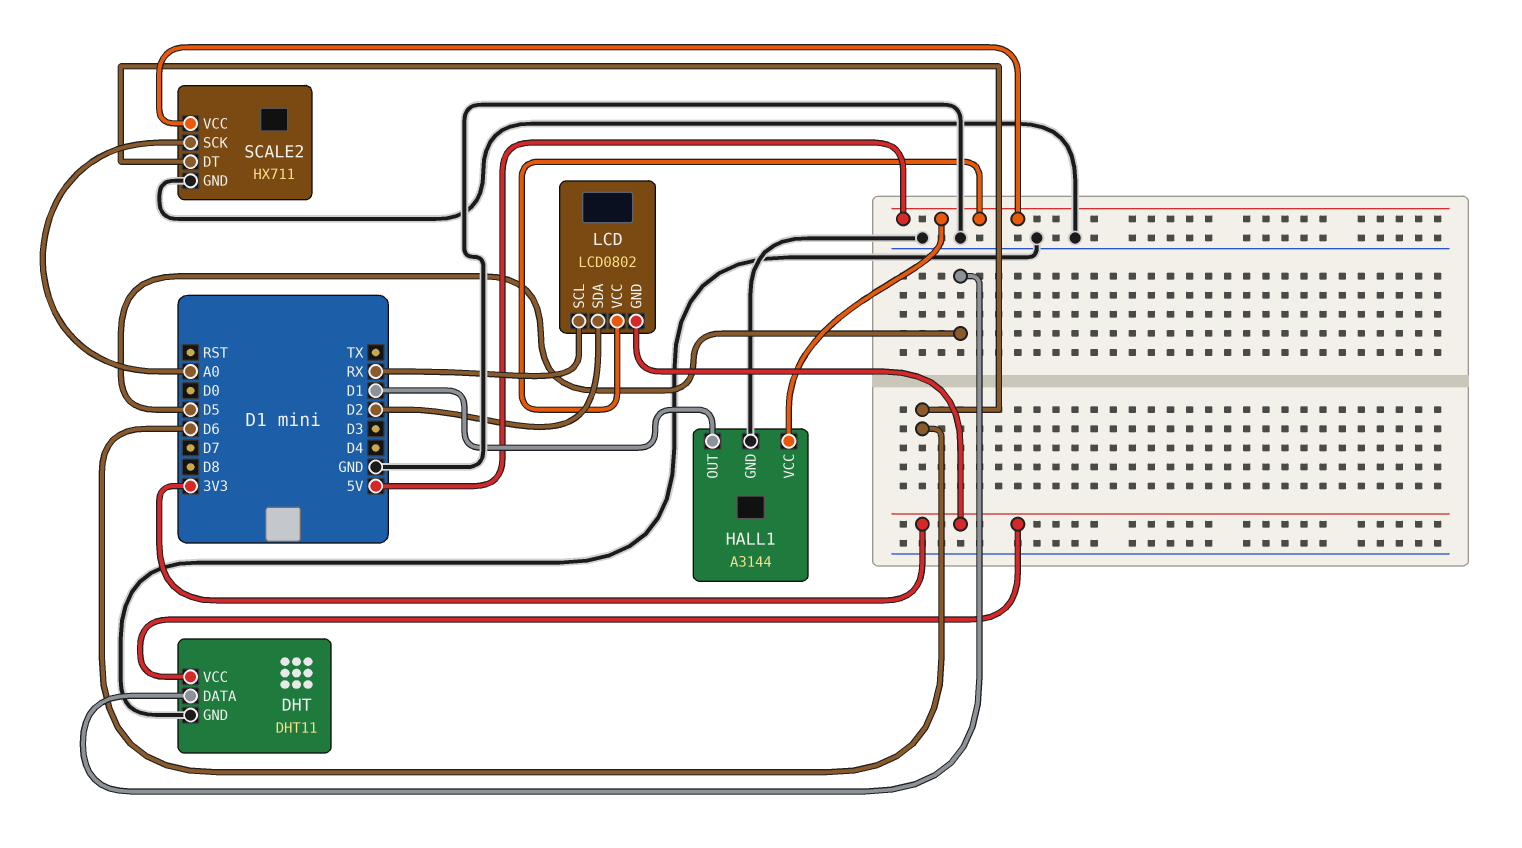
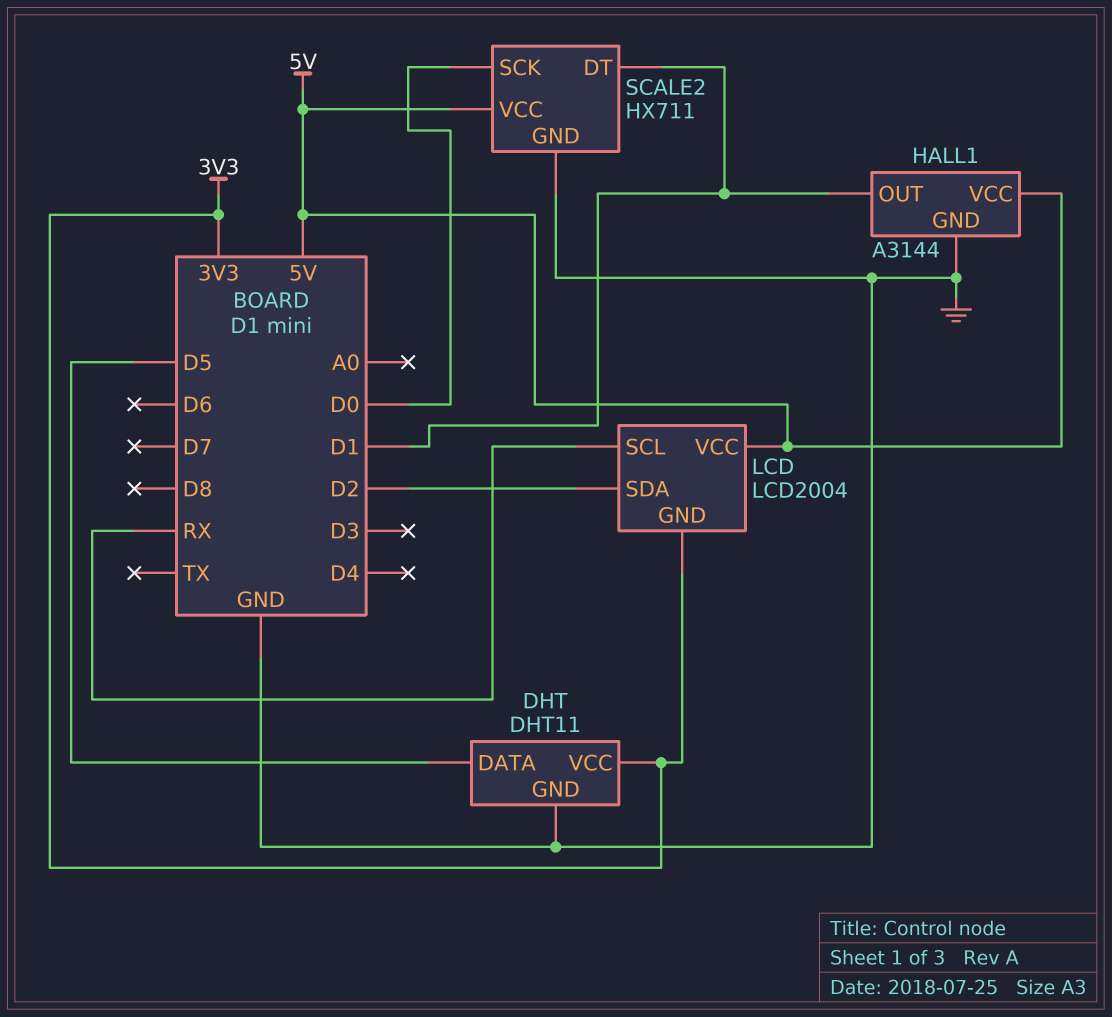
LCD: LCD0802 -> LCD2004
SCALE2 pin DT: D6 -> D1
SCALE2 pin SCK: A0 -> D0

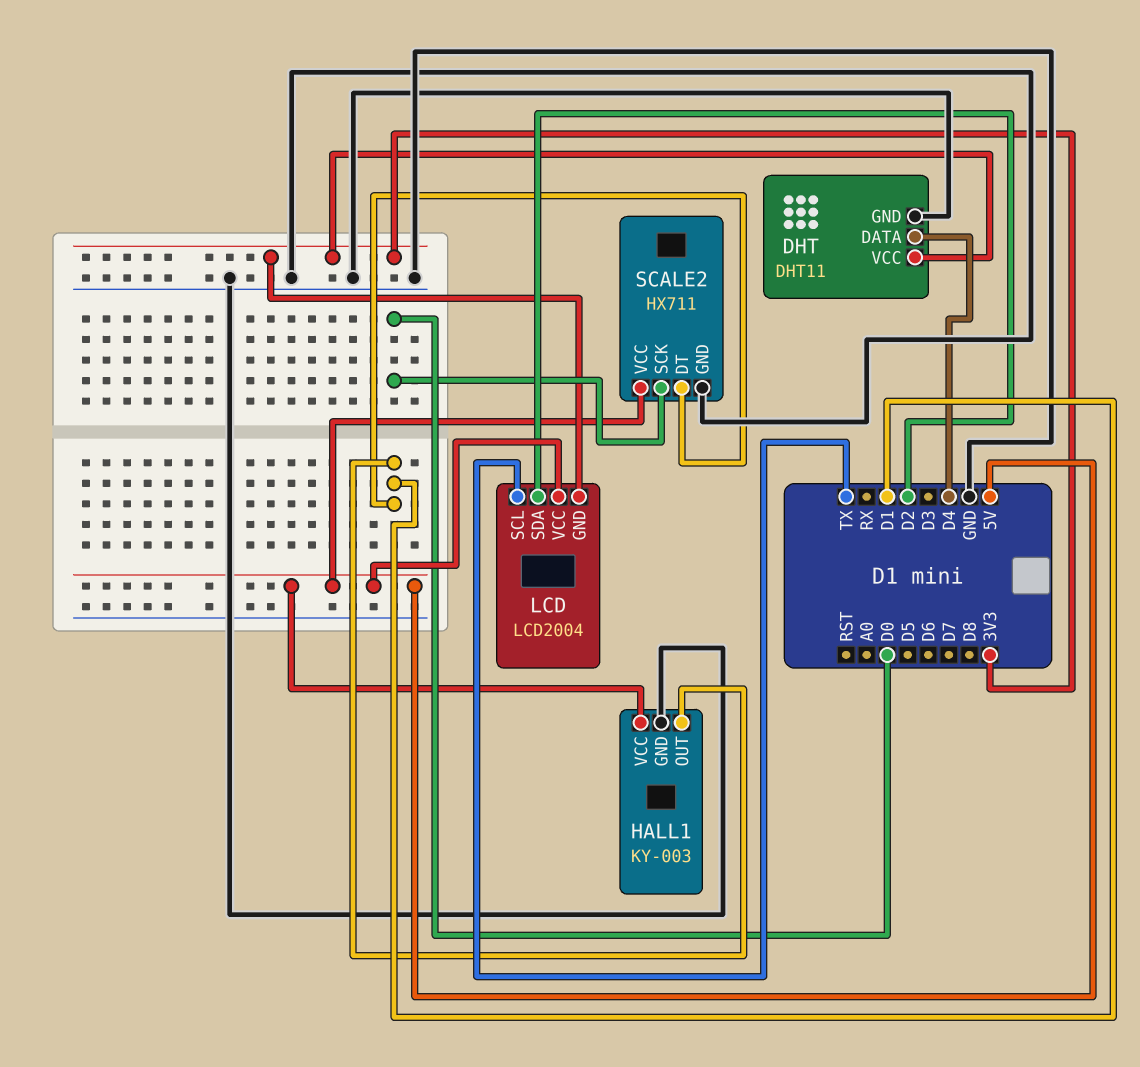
DHT pin DATA: D5 -> D4
HALL1: A3144 -> KY-003
LCD pin SCL: RX -> TX

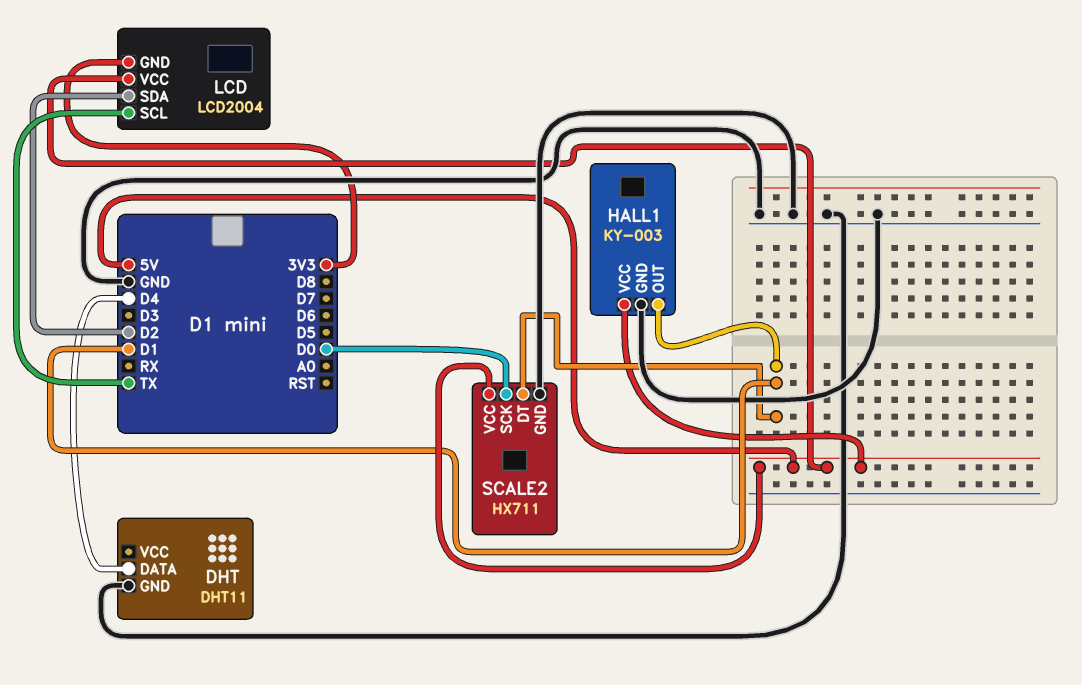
DHT pin VCC: 3V3 -> none

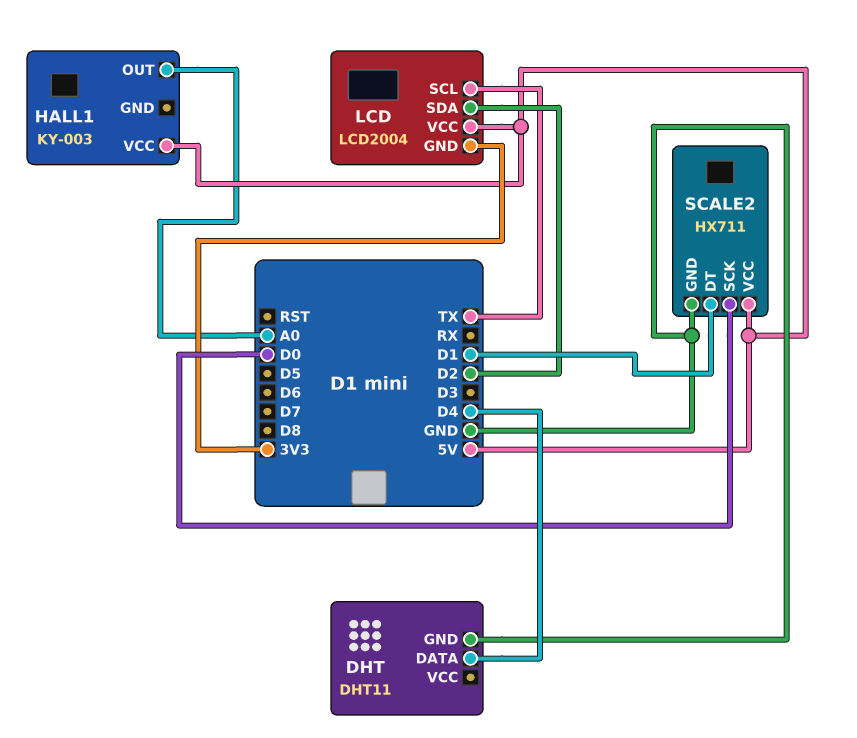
HALL1 pin GND: GND -> none
HALL1 pin OUT: D1 -> A0

